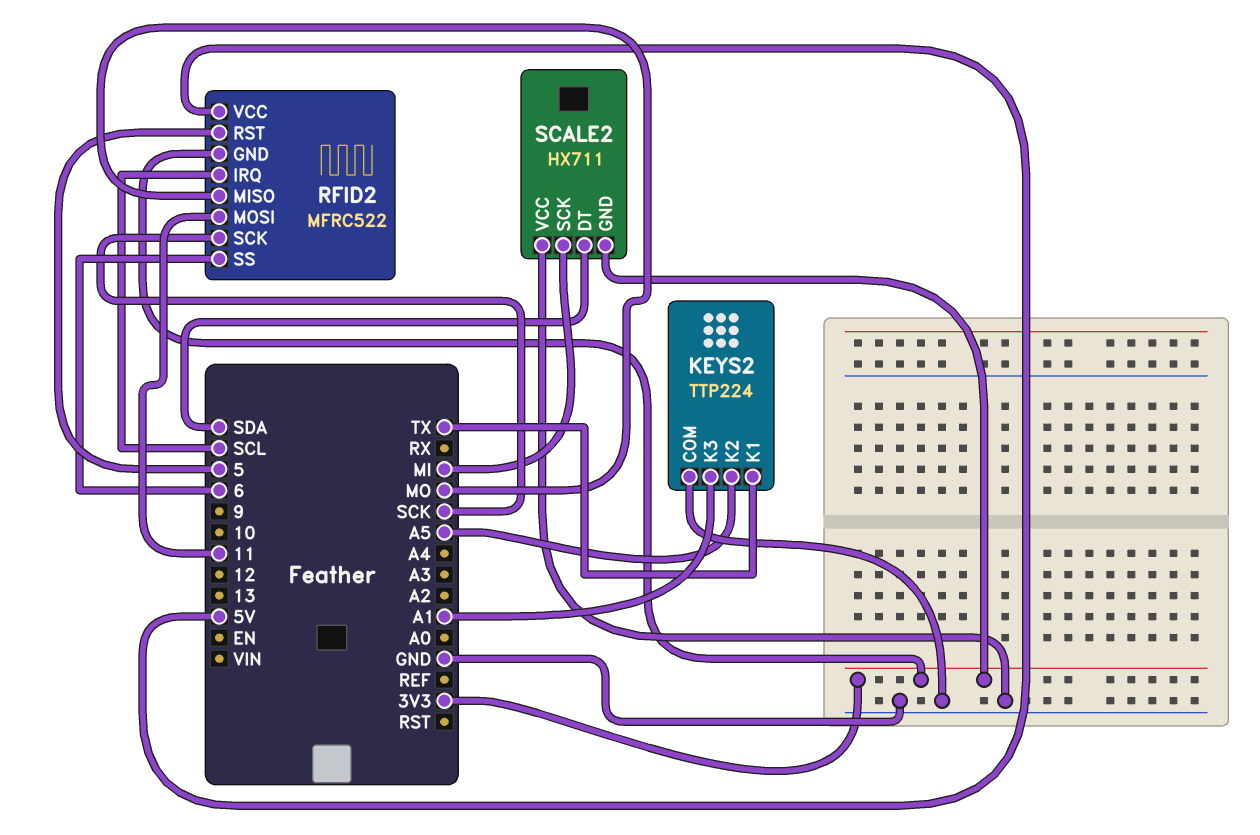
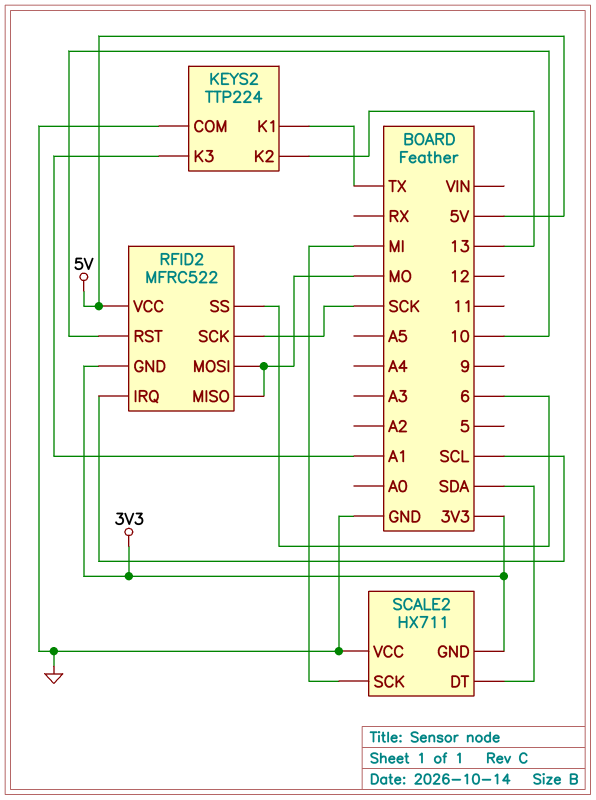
KEYS2 pin K2: A5 -> 13
RFID2 pin MOSI: 11 -> MO
RFID2 pin RST: 5 -> 10

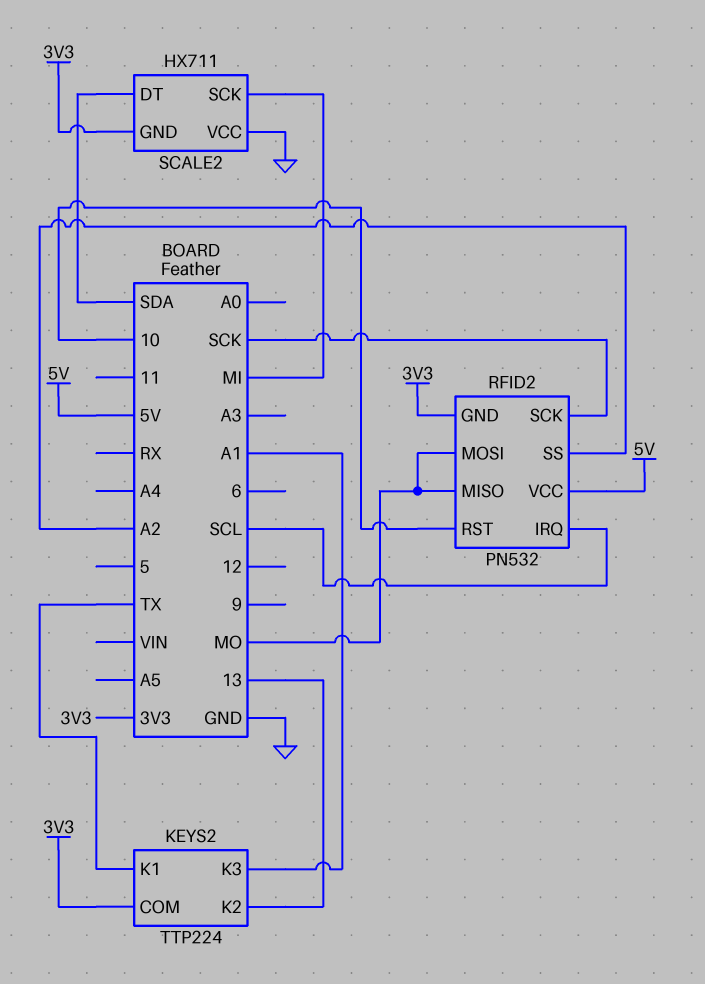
KEYS2 pin COM: GND -> 3V3
RFID2: MFRC522 -> PN532
RFID2 pin SS: 6 -> A2

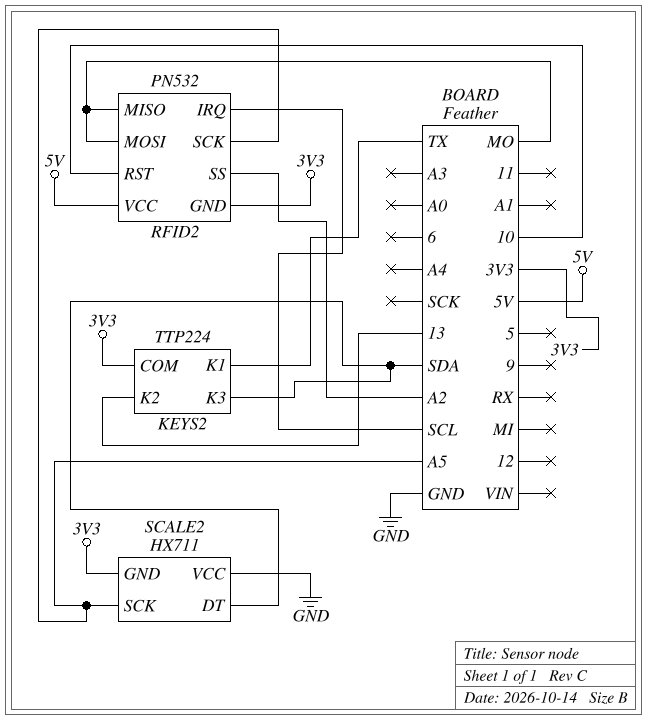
KEYS2 pin K3: A1 -> SDA
RFID2 pin SCK: SCK -> A5
SCALE2 pin SCK: MI -> A5

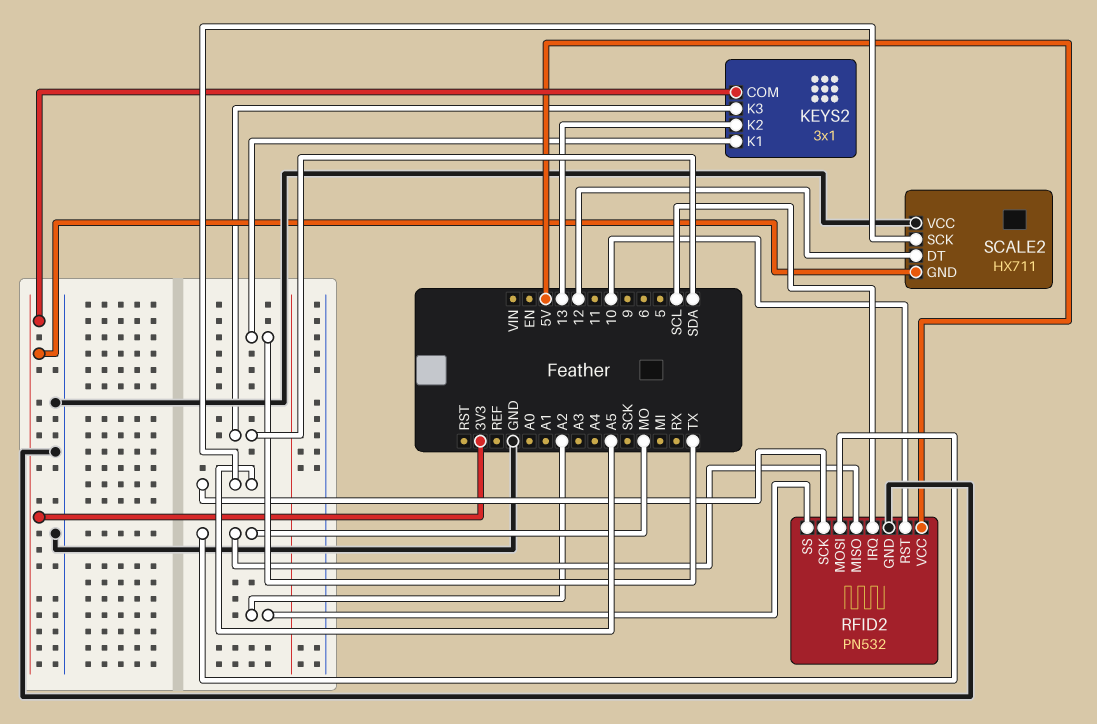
KEYS2: TTP224 -> 3x1
RFID2 pin GND: 3V3 -> GND
SCALE2 pin DT: SDA -> 12

